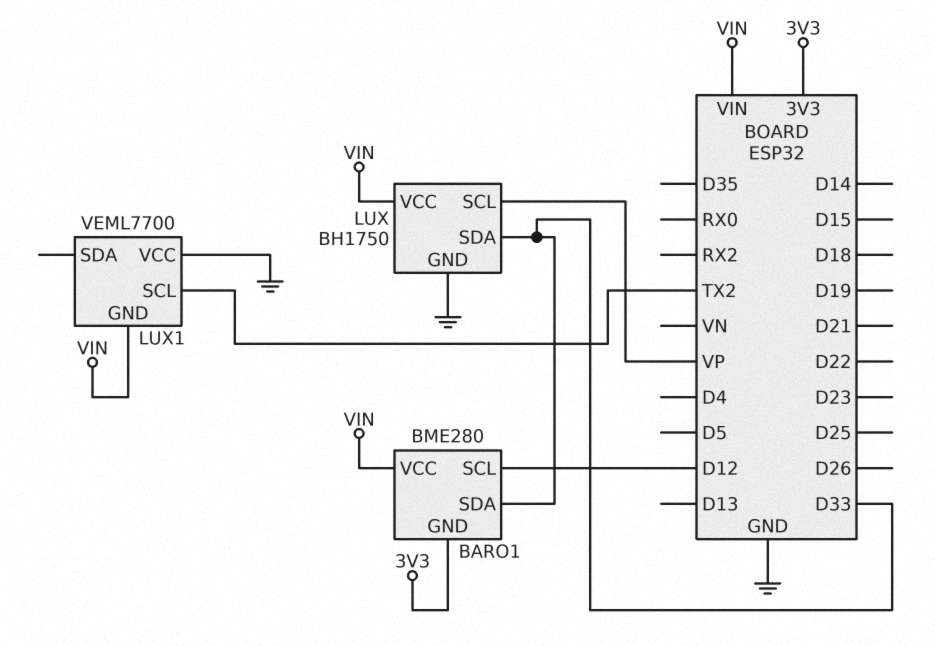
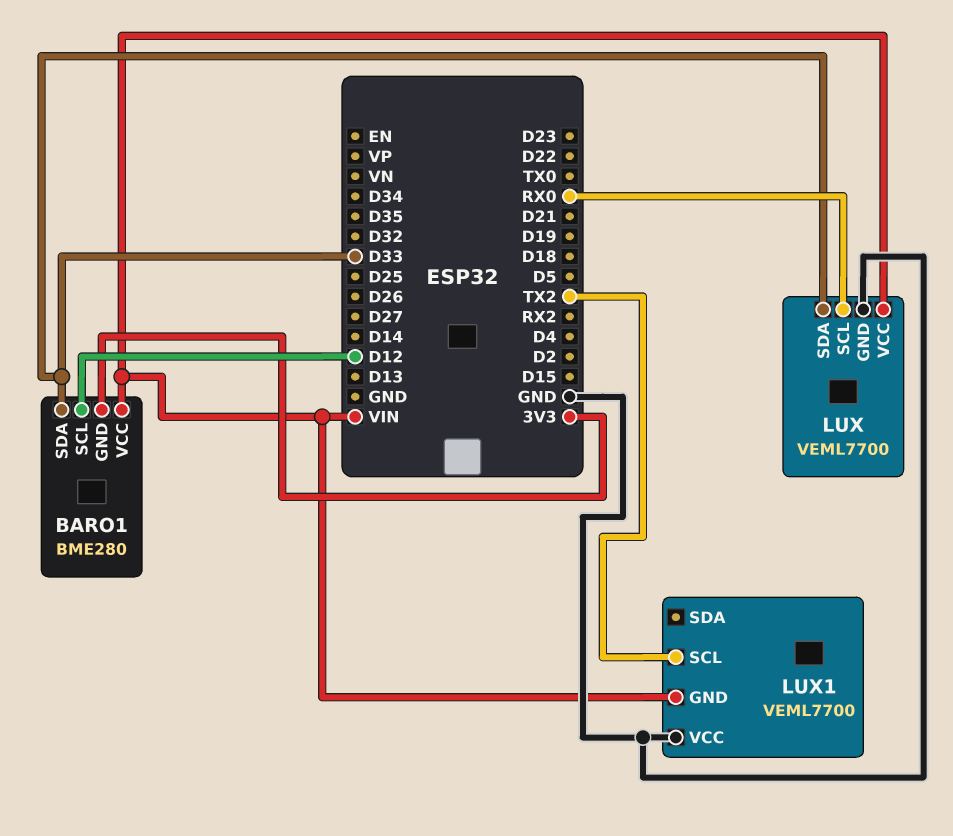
LUX: BH1750 -> VEML7700
LUX pin SCL: VP -> RX0

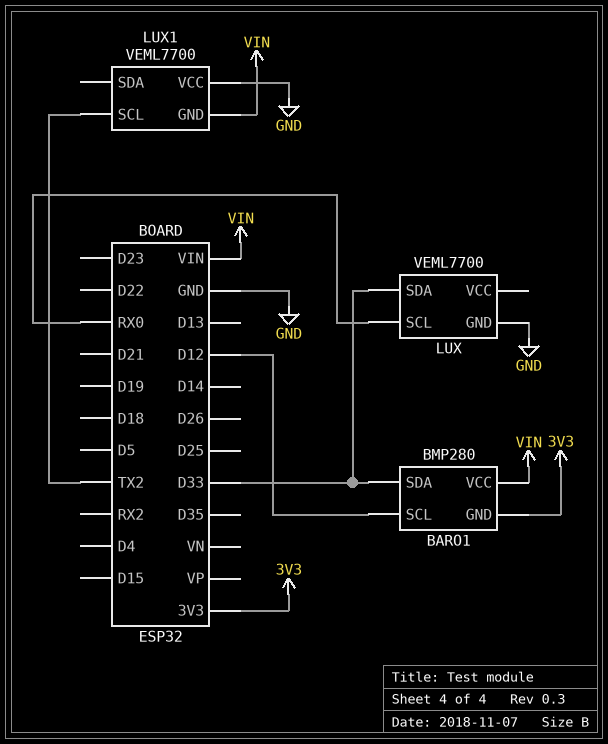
BARO1: BME280 -> BMP280
LUX pin VCC: VIN -> none

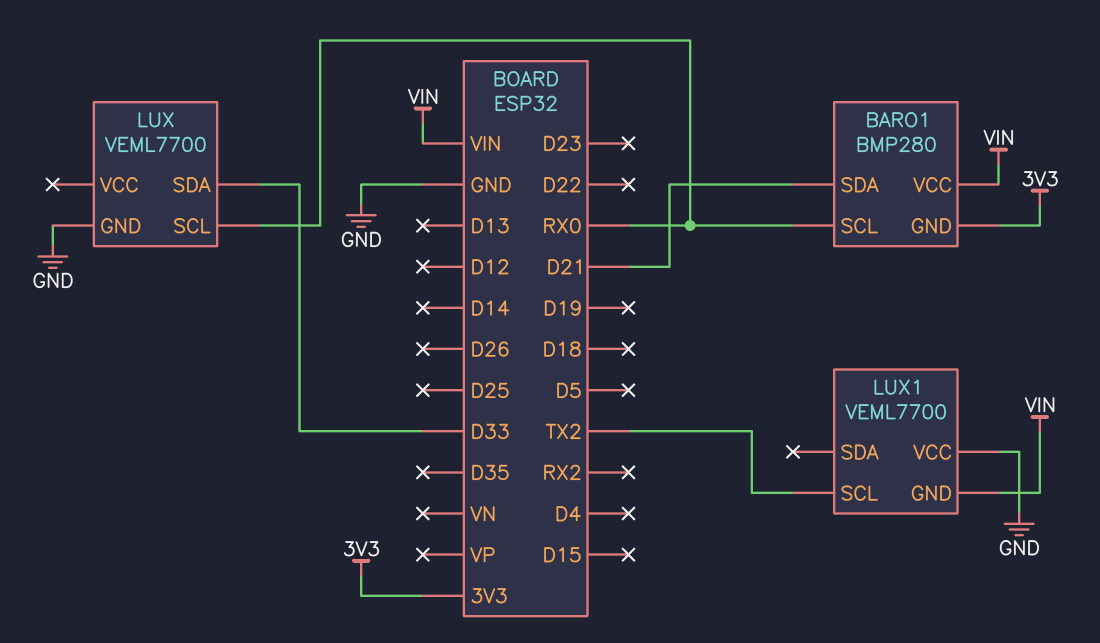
BARO1 pin SCL: D12 -> RX0
BARO1 pin SDA: D33 -> D21

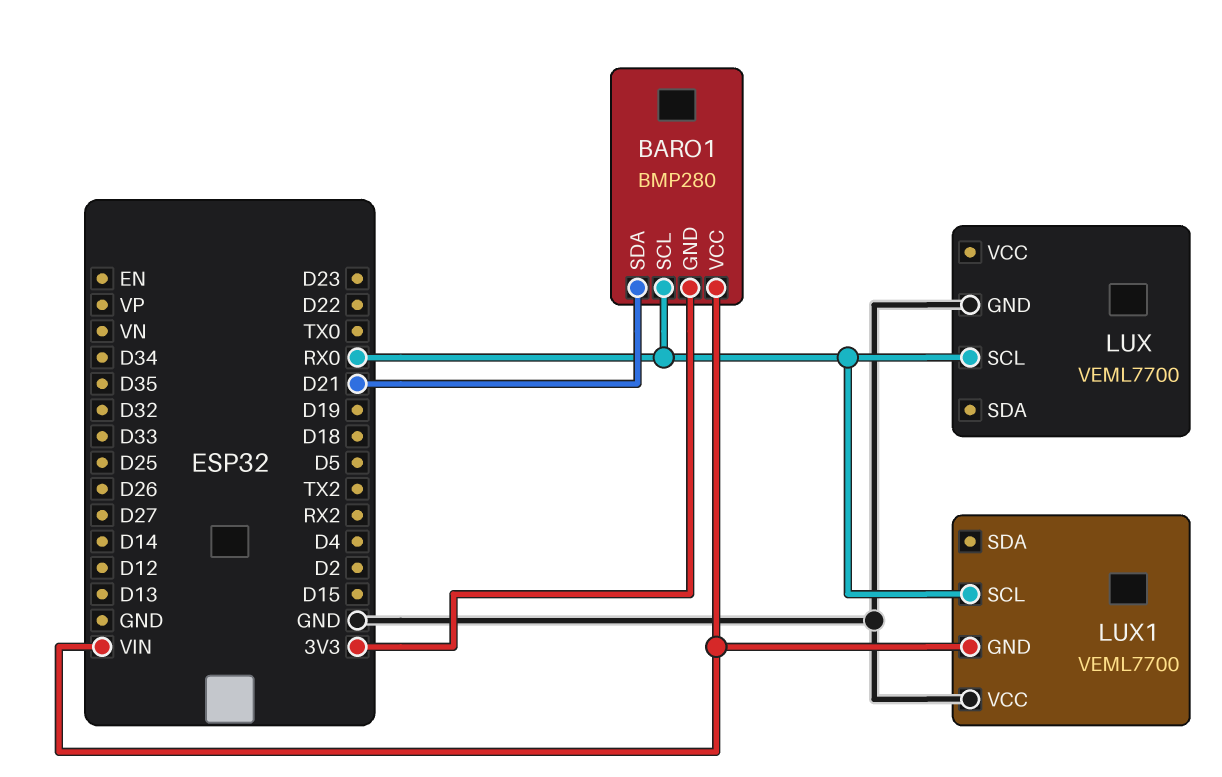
LUX pin SDA: D33 -> none
LUX1 pin SCL: TX2 -> RX0

